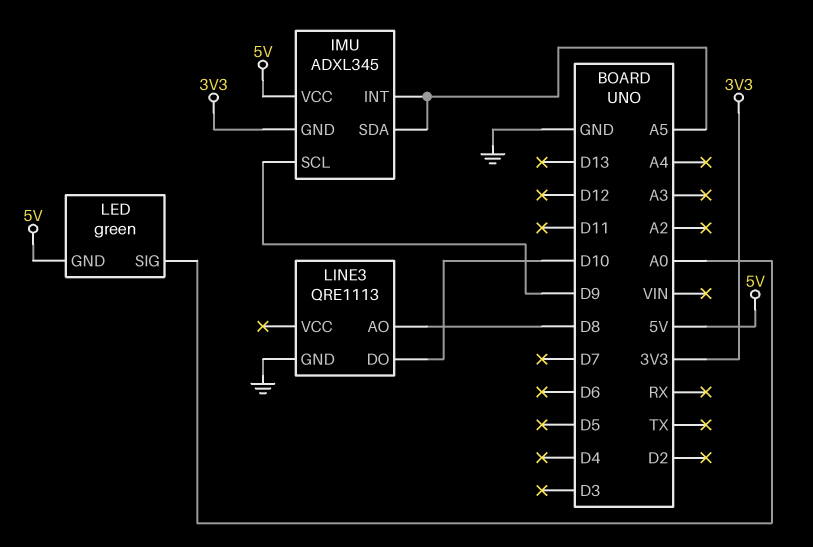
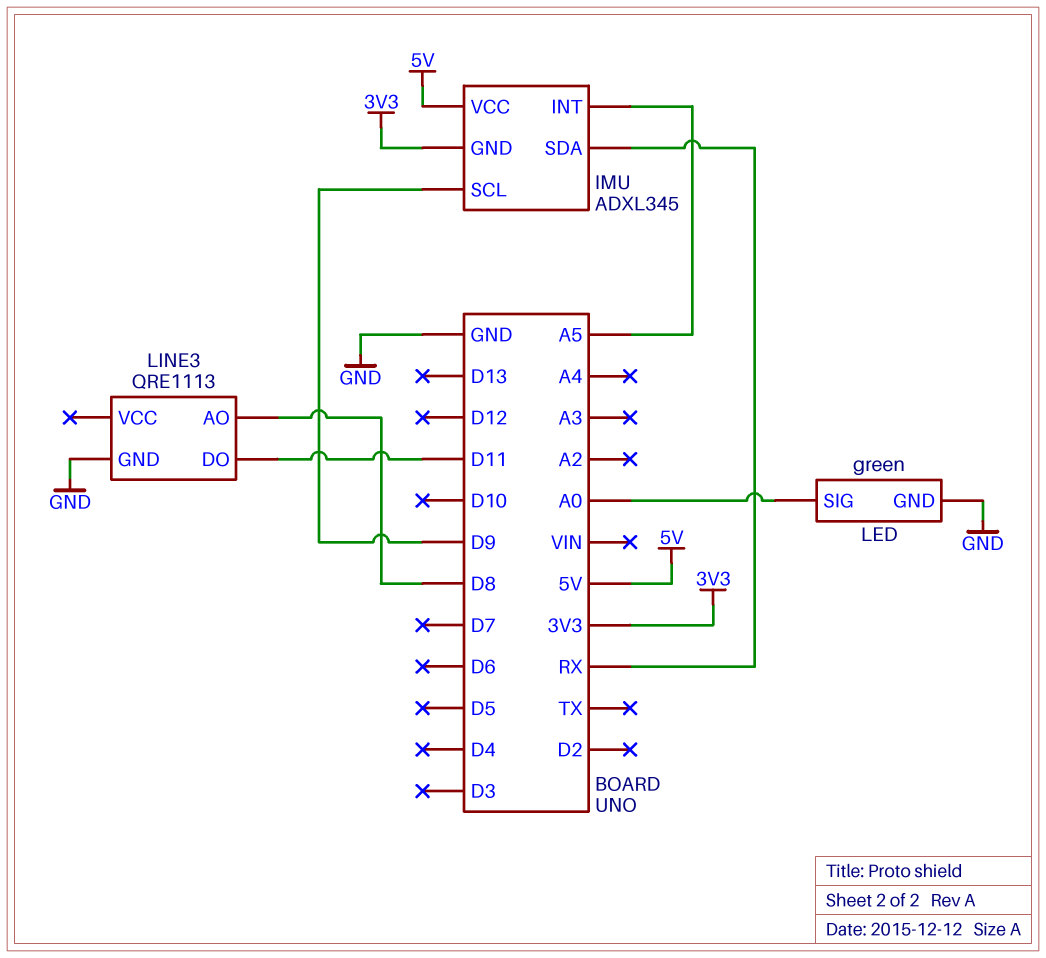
IMU pin SDA: A5 -> RX
LED pin GND: 5V -> GND
LINE3 pin DO: D10 -> D11

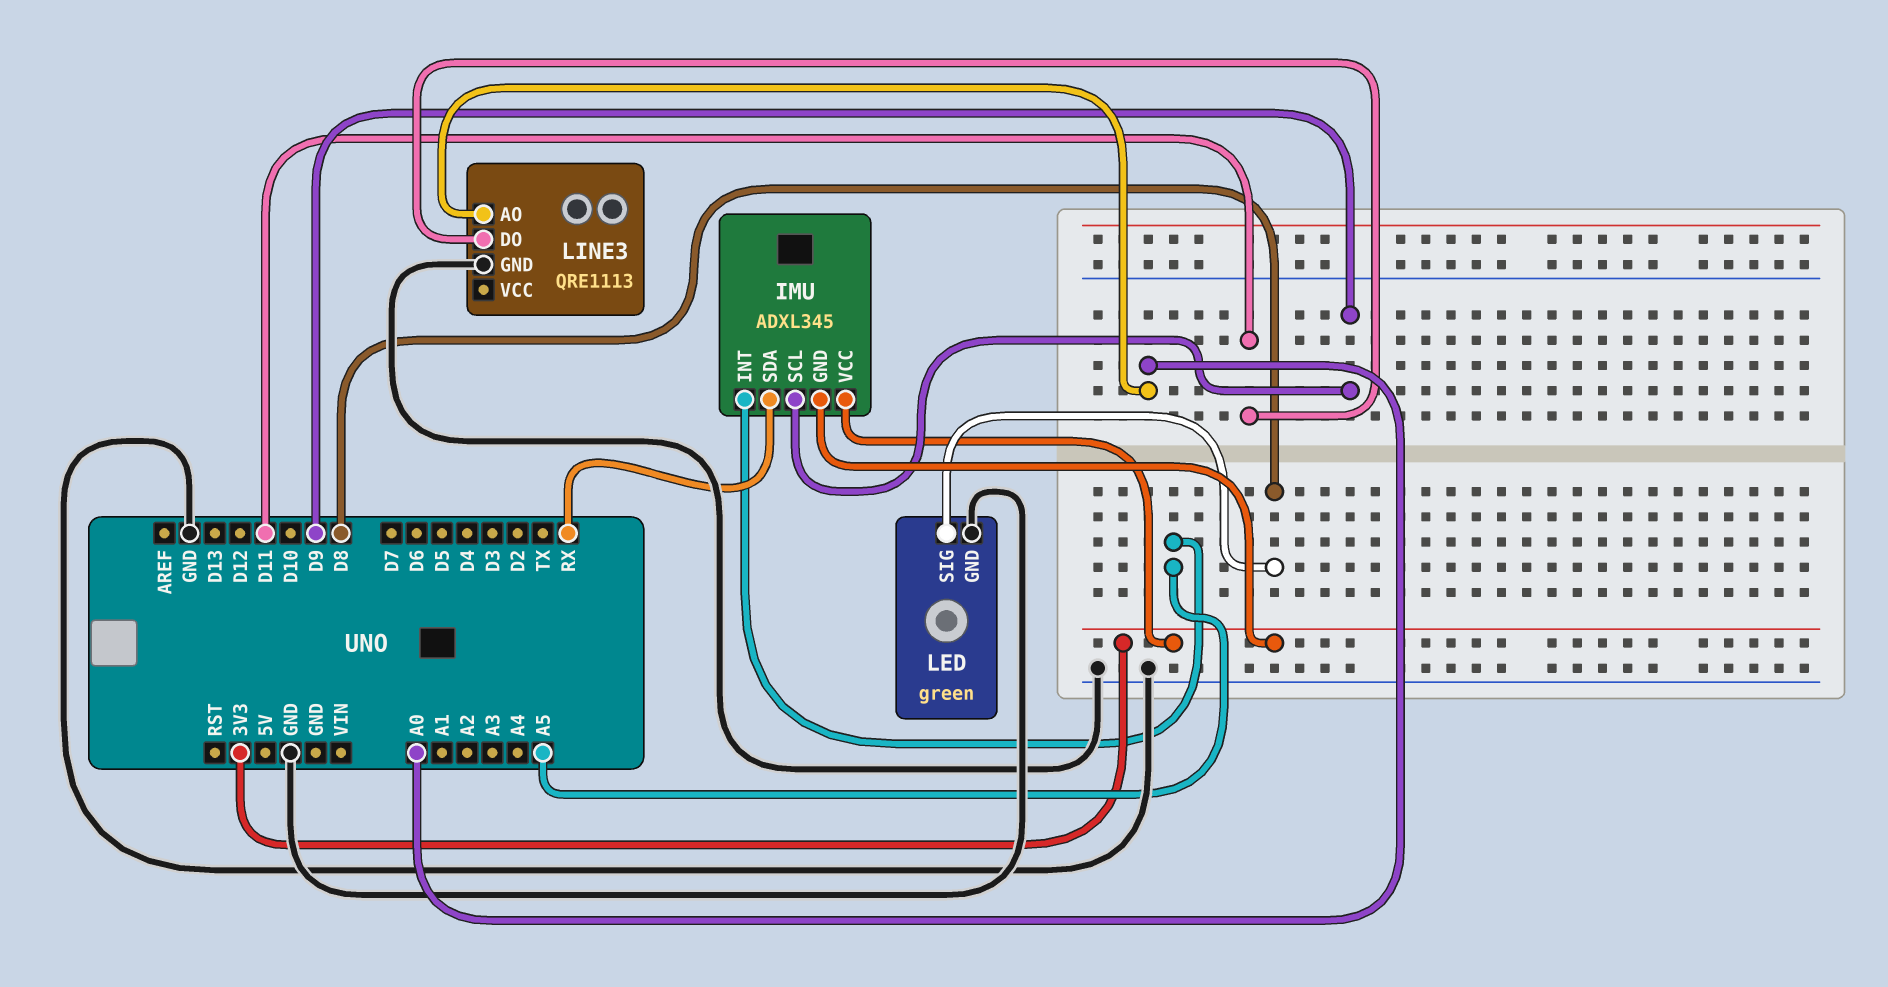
IMU pin VCC: 5V -> 3V3
LED pin SIG: A0 -> D8
LINE3 pin AO: D8 -> A0

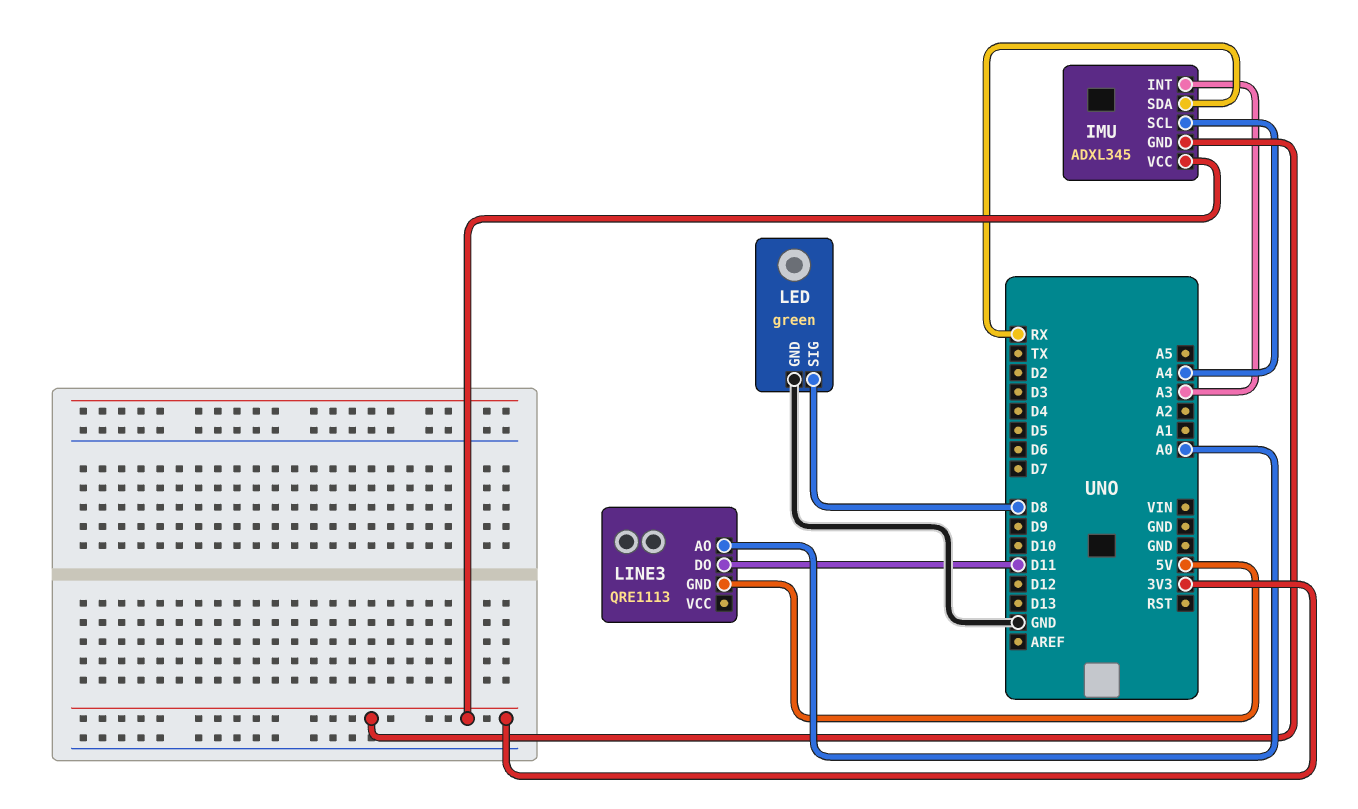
IMU pin INT: A5 -> A3
IMU pin SCL: D9 -> A4
LINE3 pin GND: GND -> 5V

